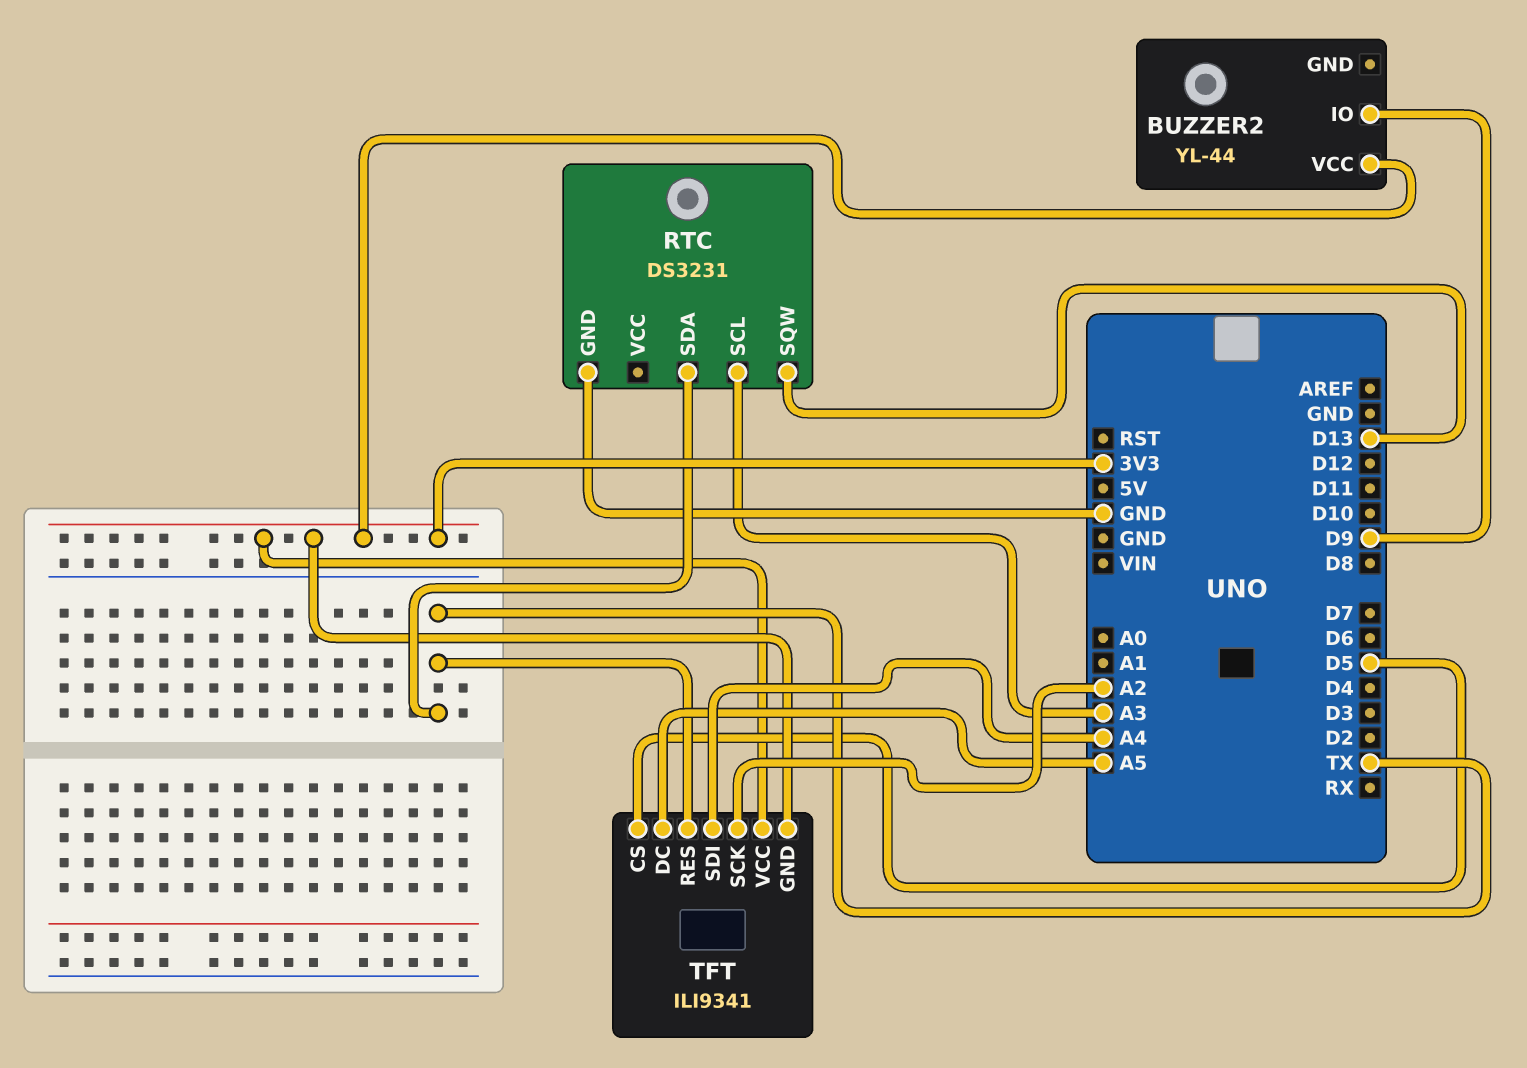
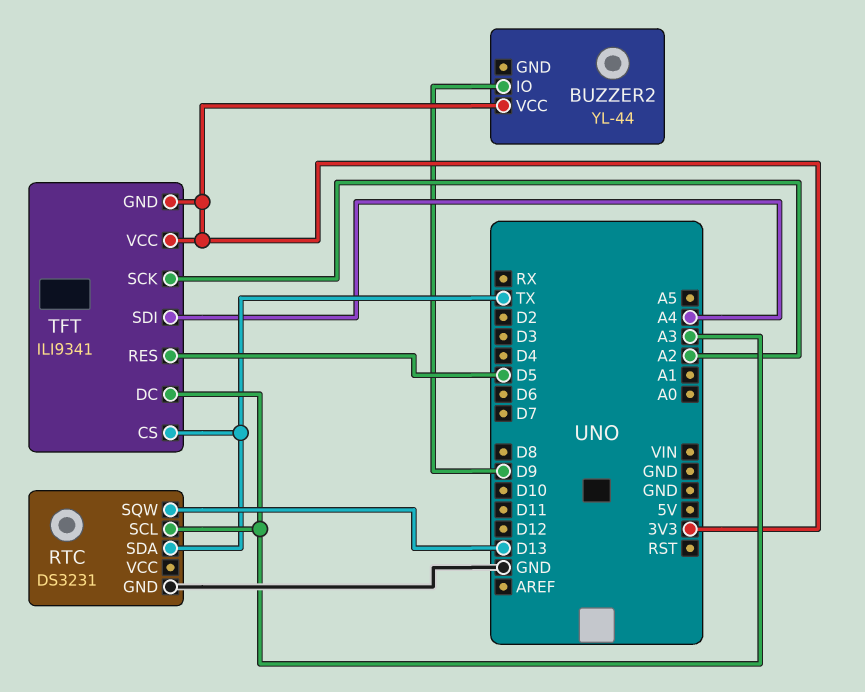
TFT pin CS: D5 -> TX
TFT pin DC: A5 -> A3
TFT pin RES: TX -> D5

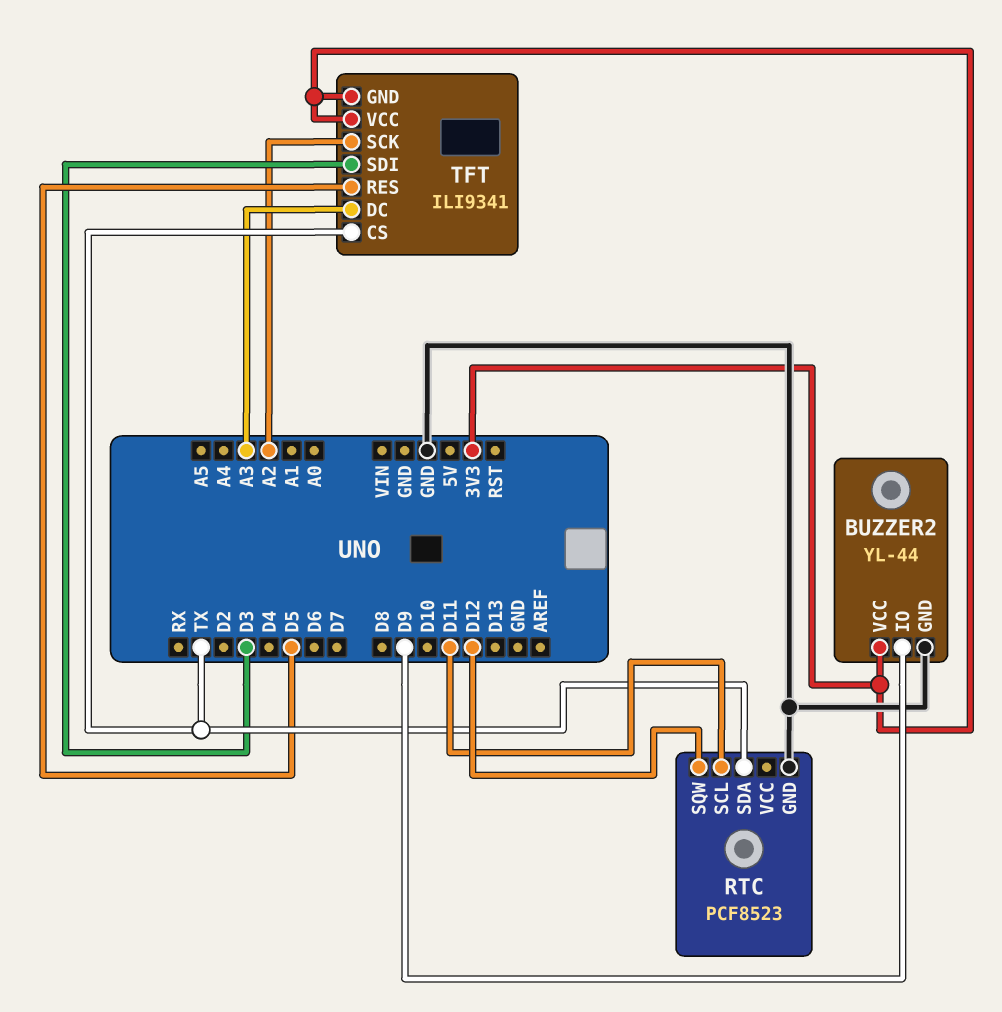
BUZZER2 pin GND: none -> GND
RTC: DS3231 -> PCF8523
RTC pin SCL: A3 -> D11
RTC pin SQW: D13 -> D12
TFT pin SDI: A4 -> D3

